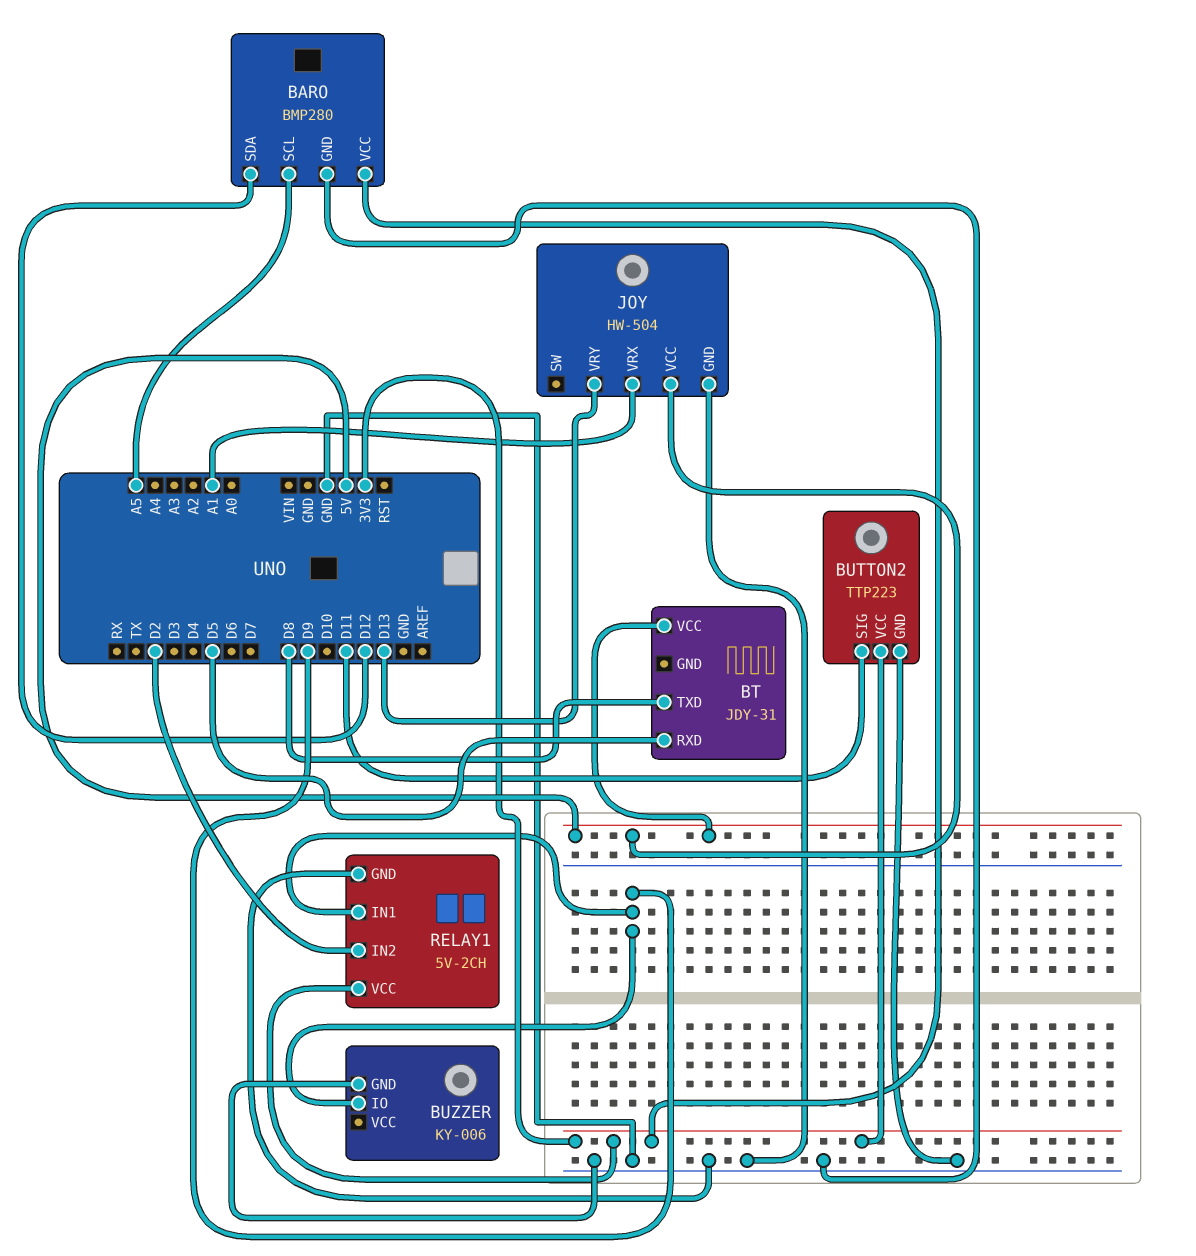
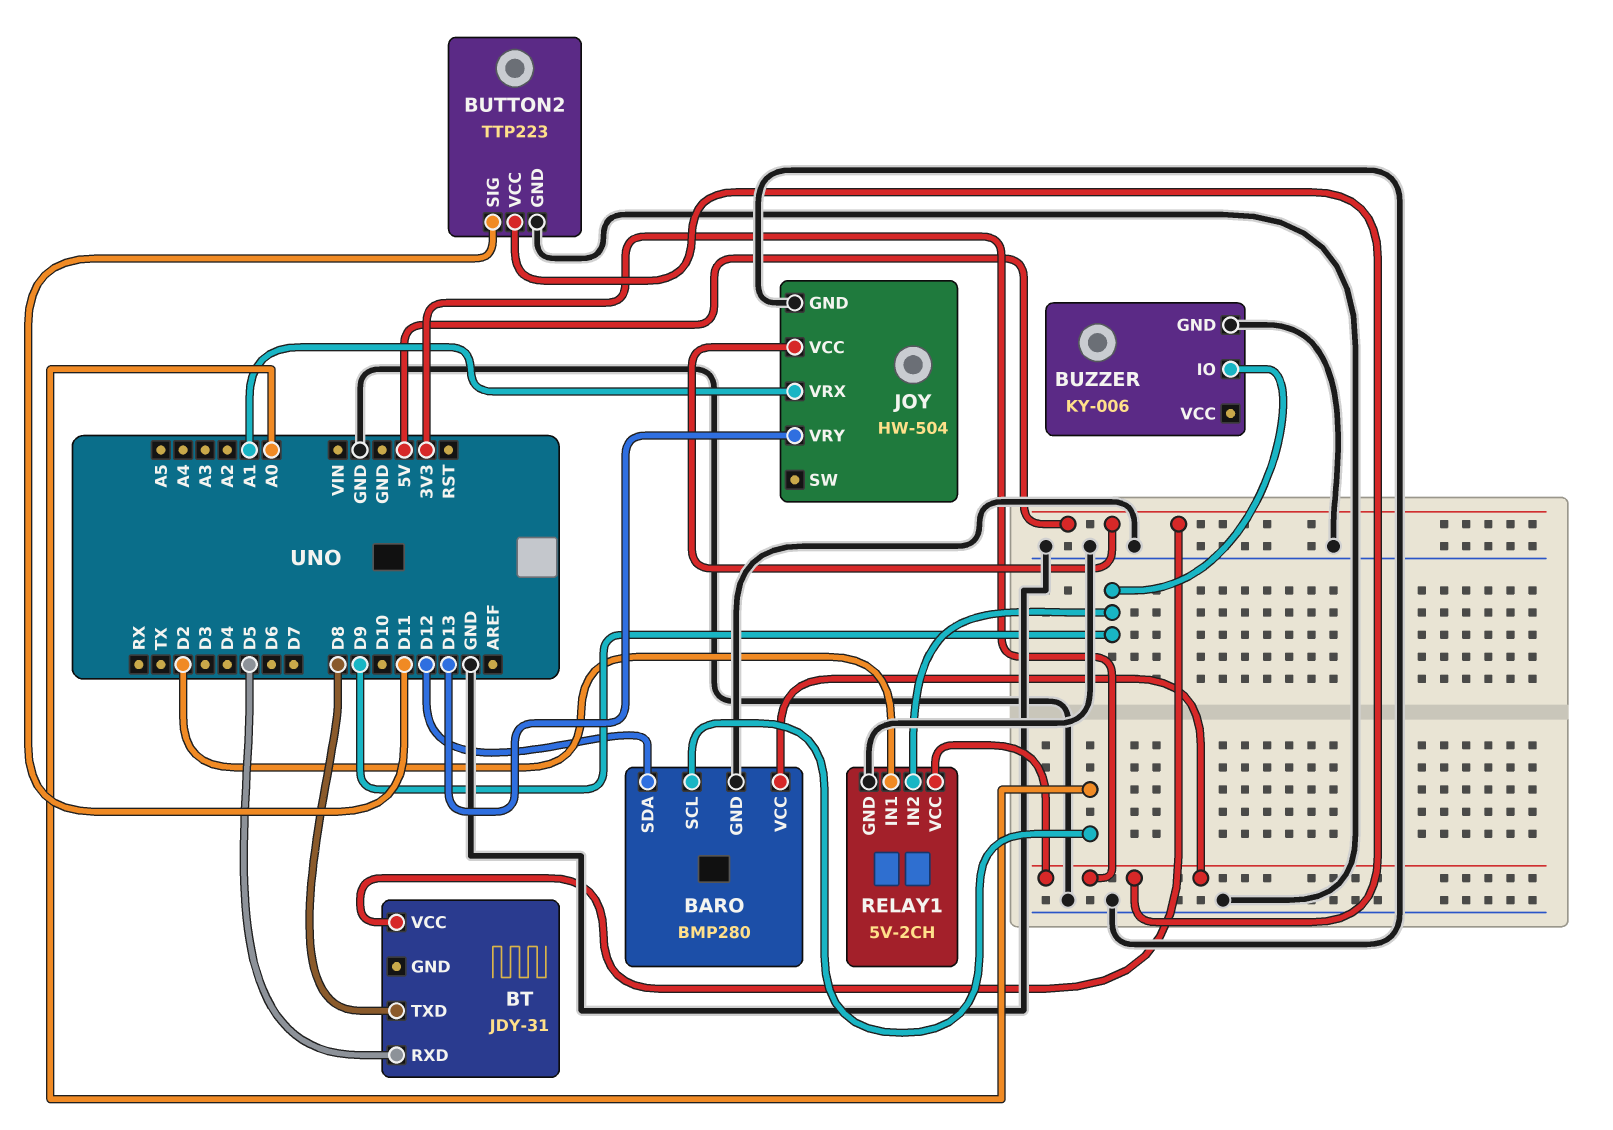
BARO pin SCL: A5 -> A0
RELAY1 pin IN1: D9 -> D2
RELAY1 pin IN2: D2 -> D9

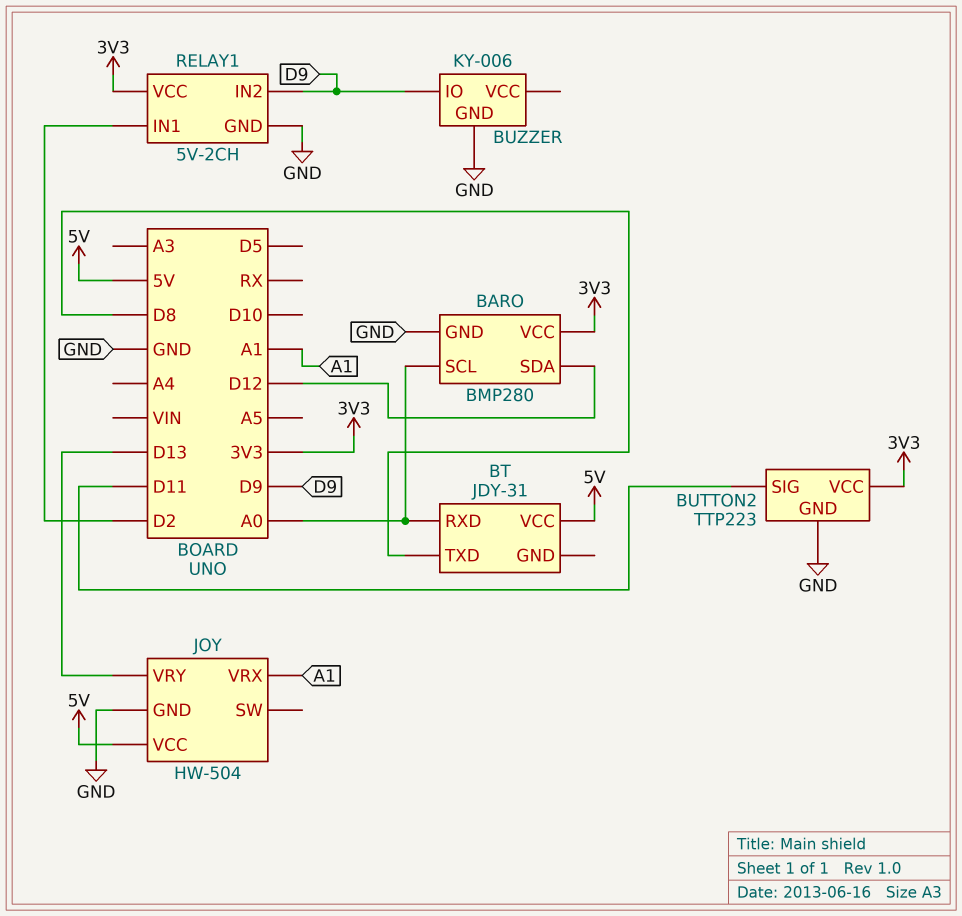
BT pin RXD: D5 -> A0

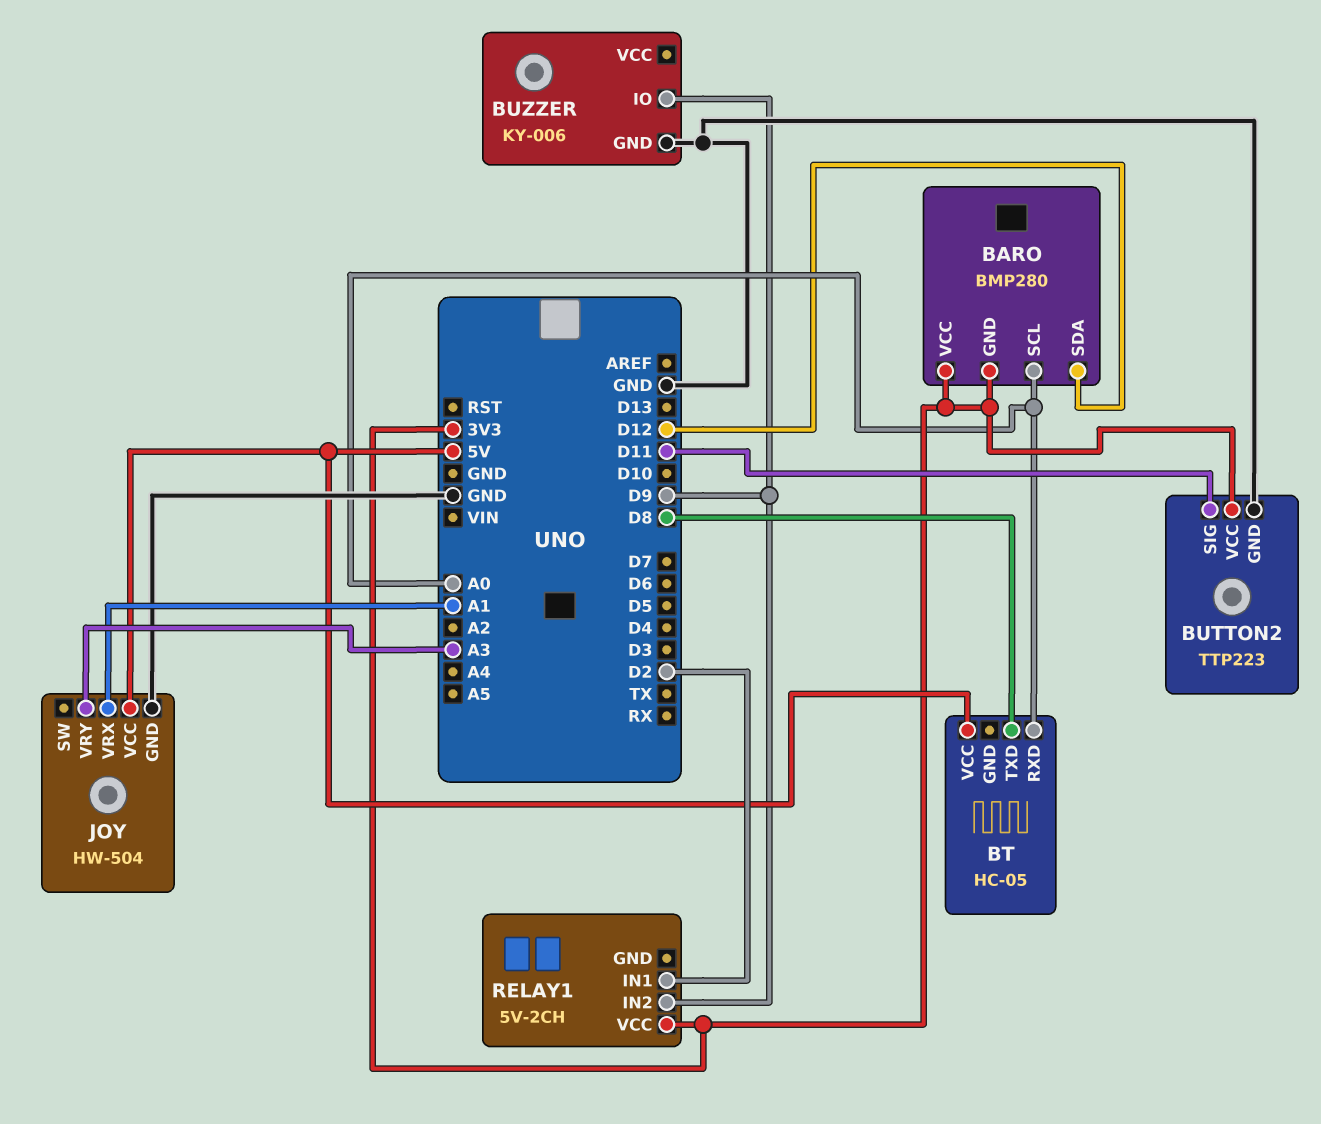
BARO pin GND: GND -> 3V3
BT: JDY-31 -> HC-05
JOY pin VRY: D13 -> A3
RELAY1 pin GND: GND -> none

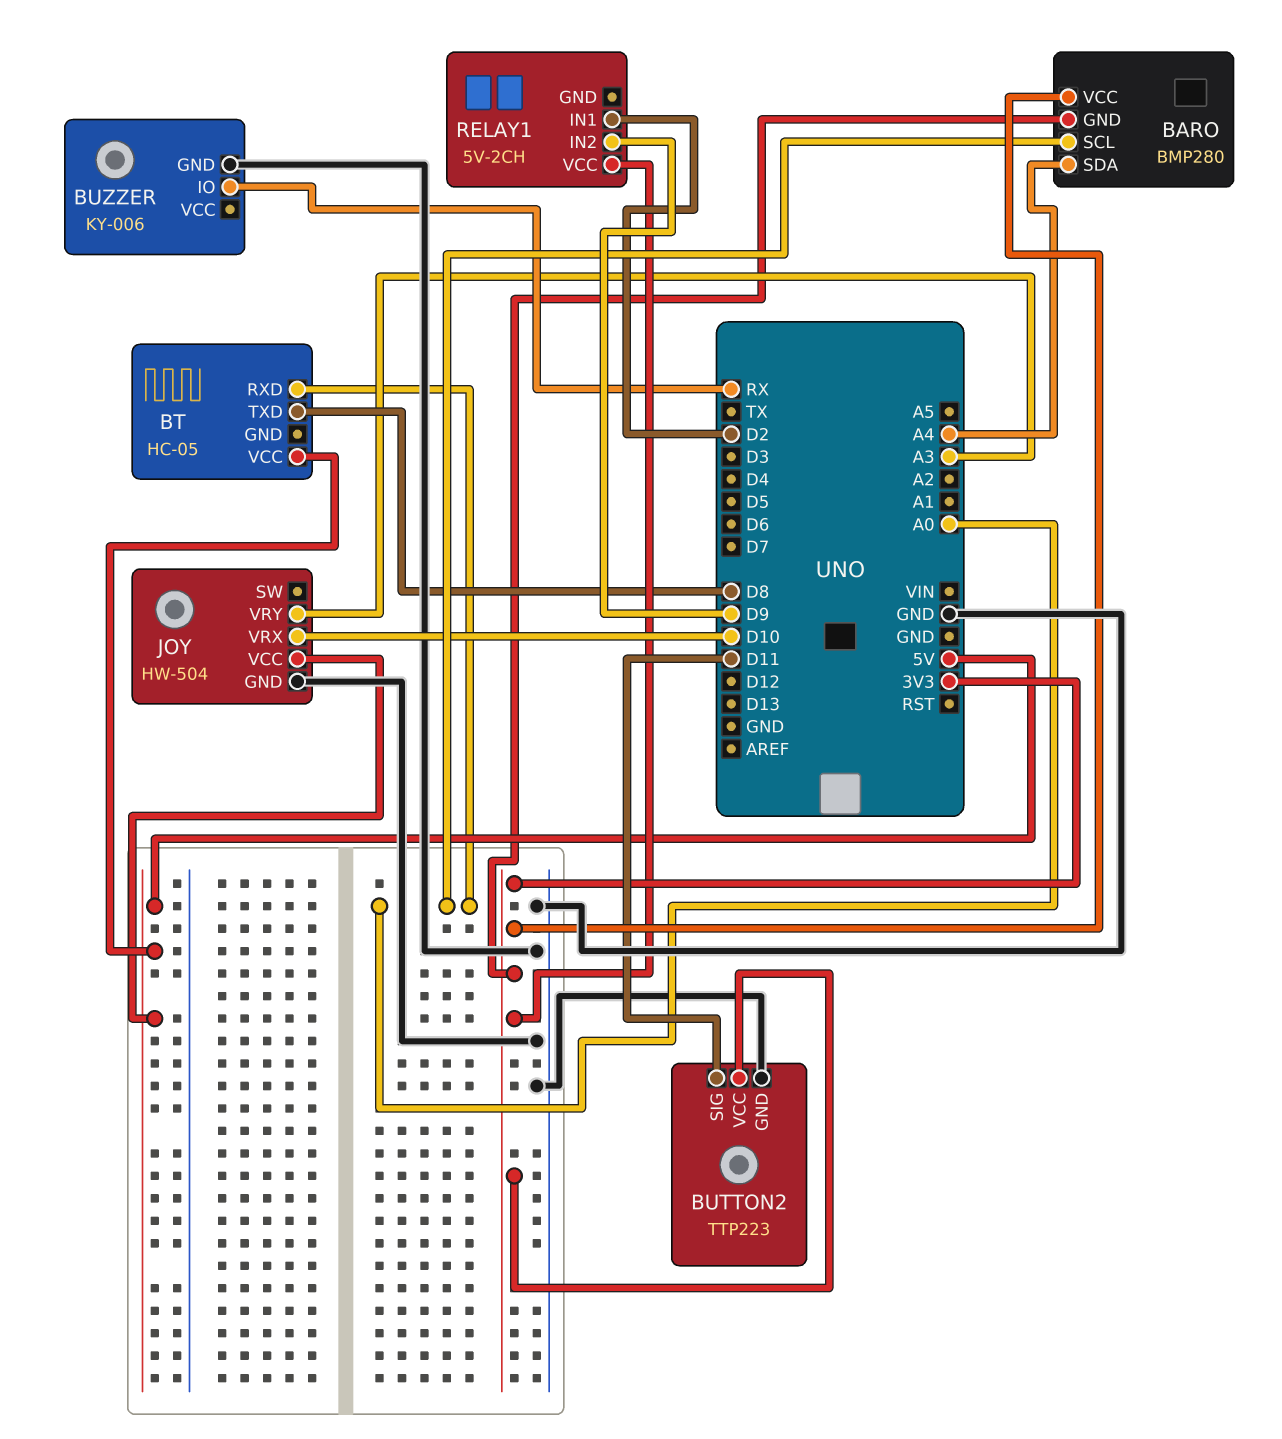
BARO pin SDA: D12 -> A4
BUZZER pin IO: D9 -> RX
JOY pin VRX: A1 -> D10

